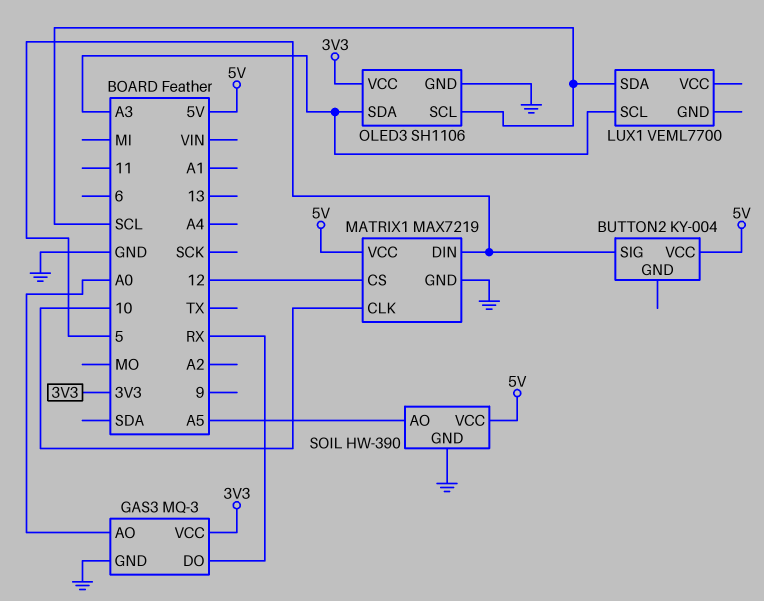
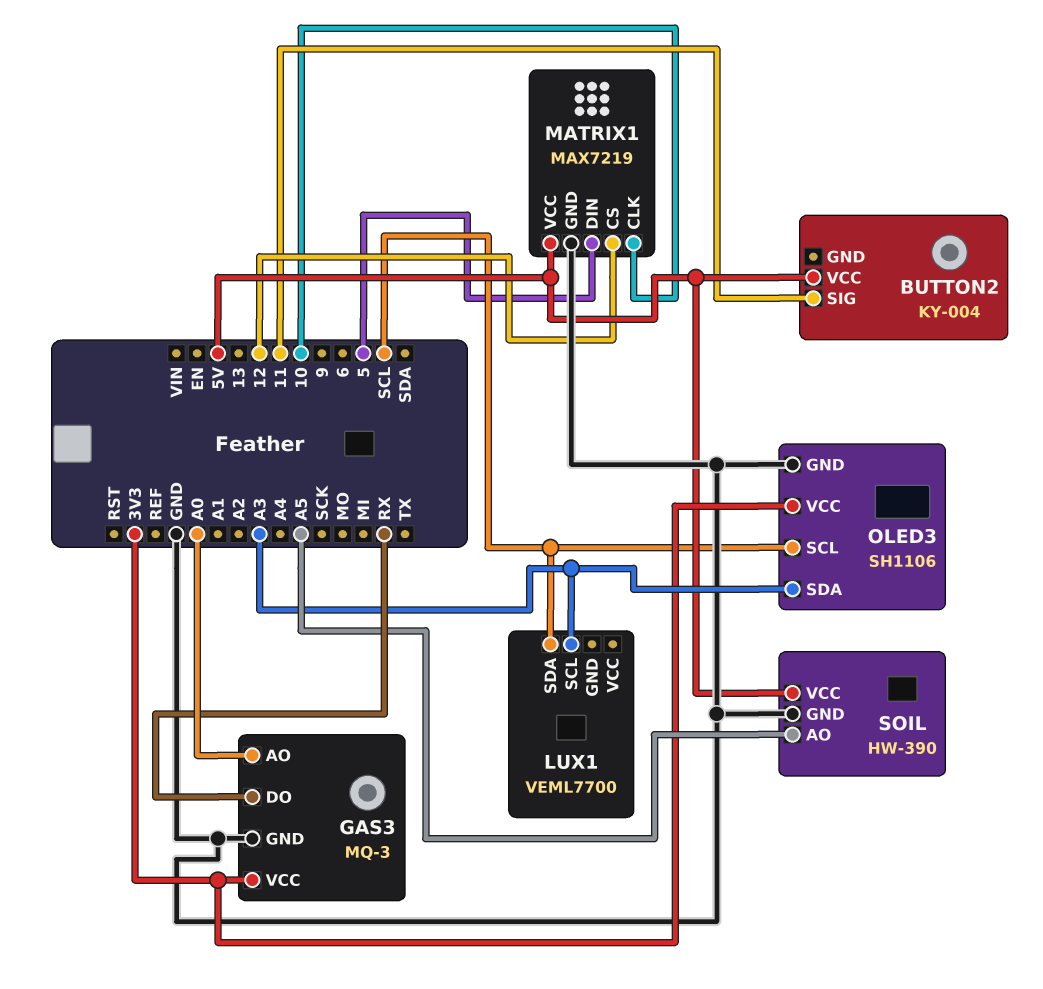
BUTTON2 pin SIG: 5 -> 11

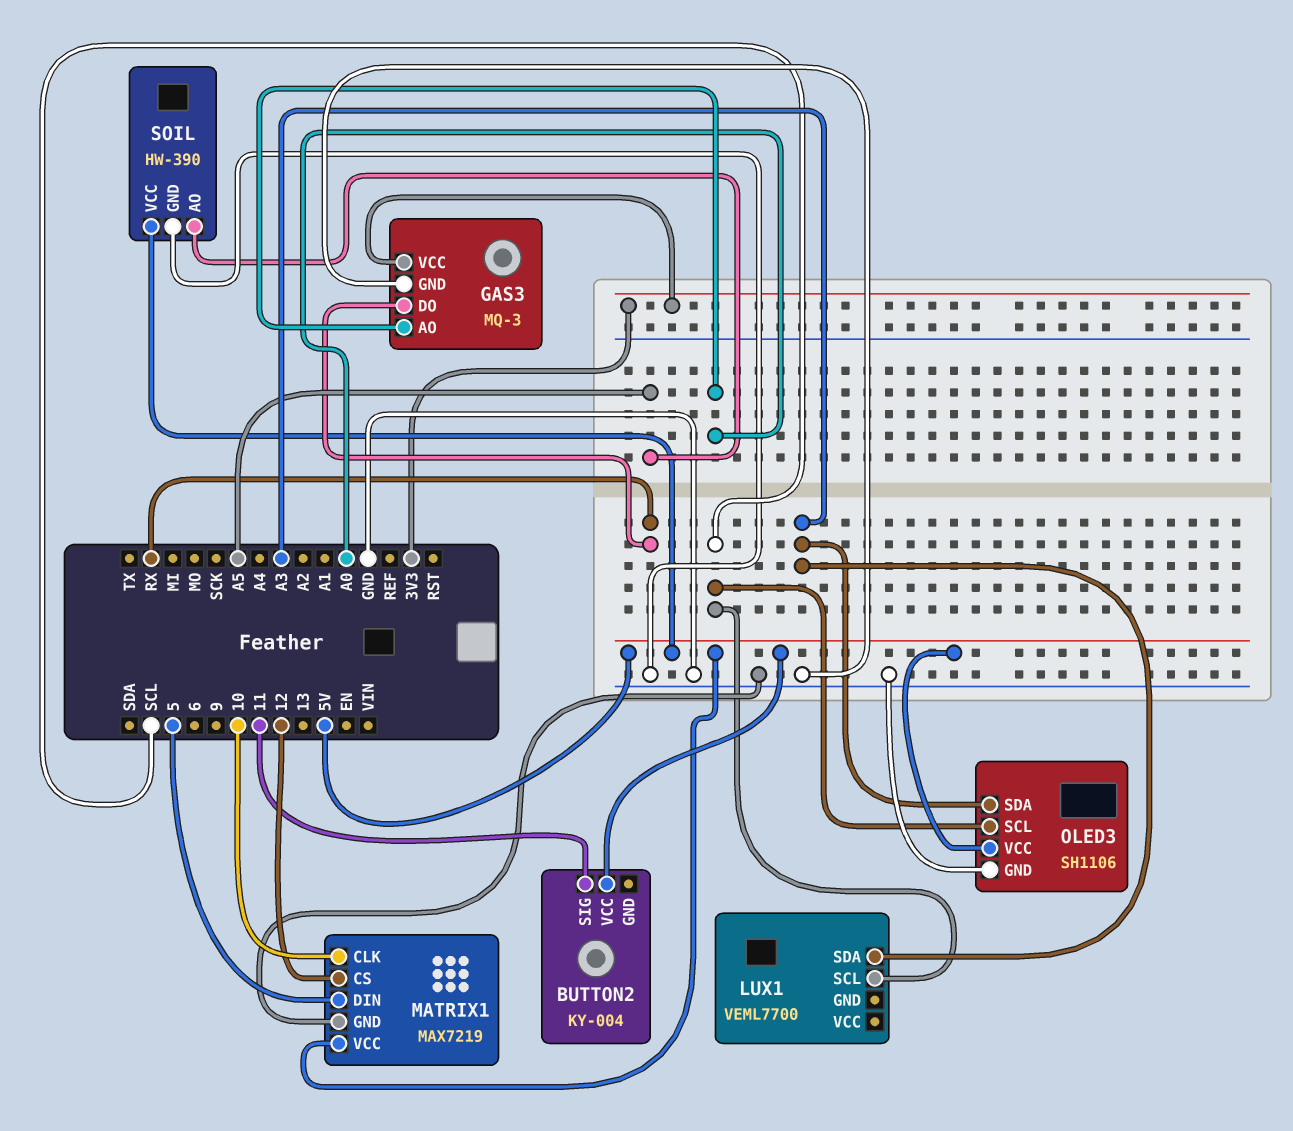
LUX1 pin SCL: A3 -> SCL
LUX1 pin SDA: SCL -> A3
OLED3 pin VCC: 3V3 -> 5V

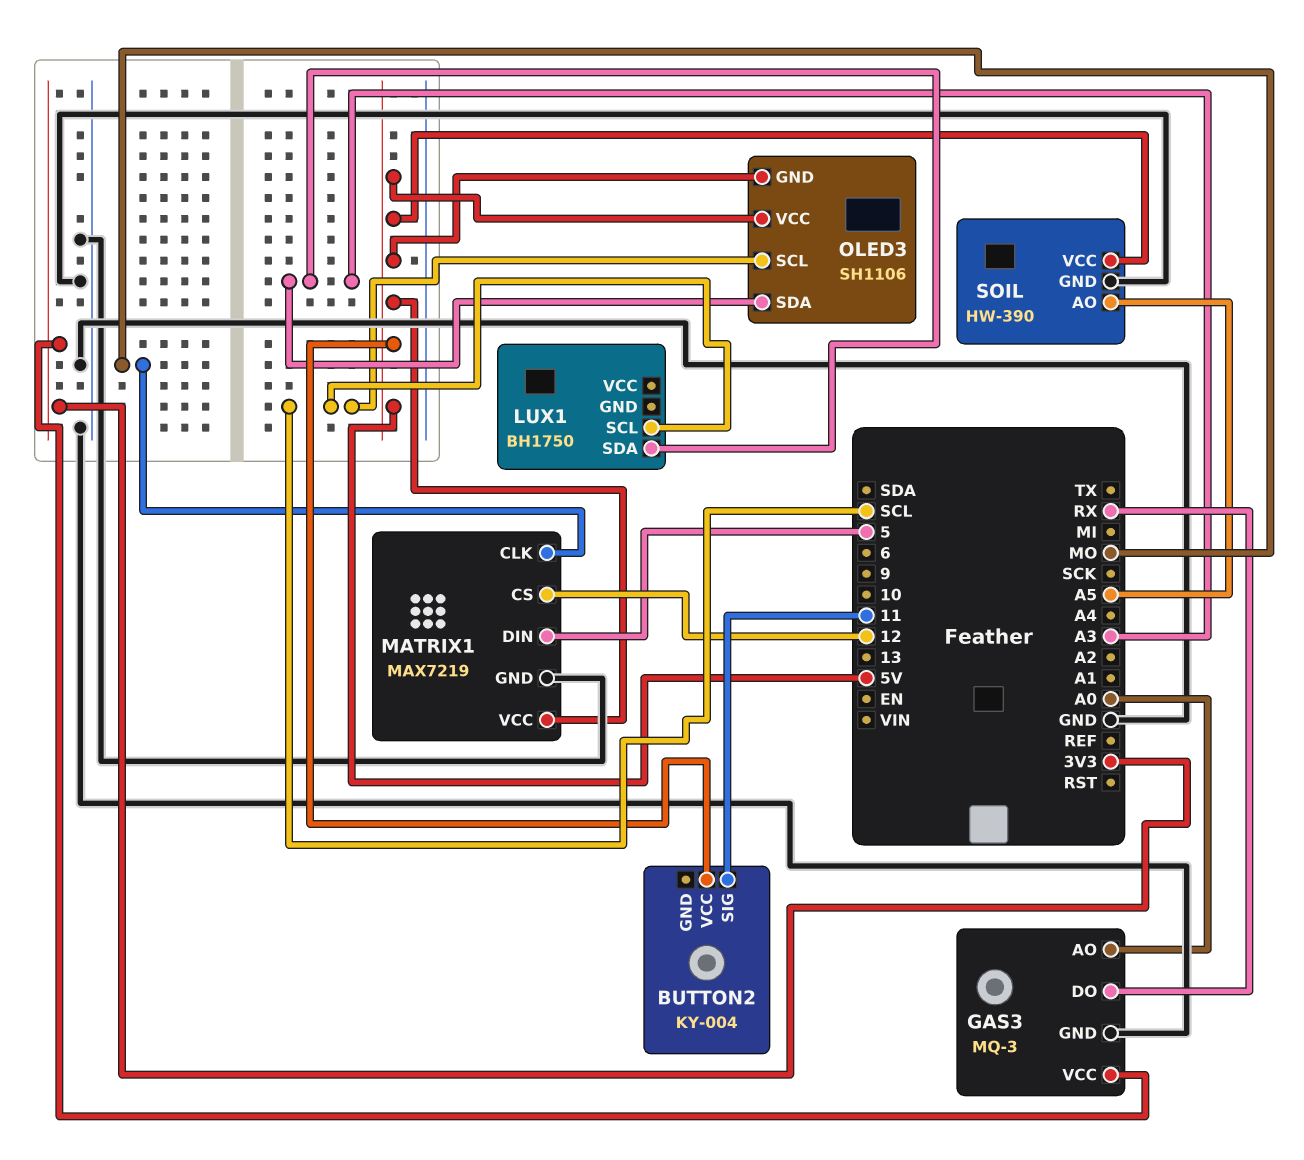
LUX1: VEML7700 -> BH1750
MATRIX1 pin CLK: 10 -> MO
OLED3 pin GND: GND -> 5V

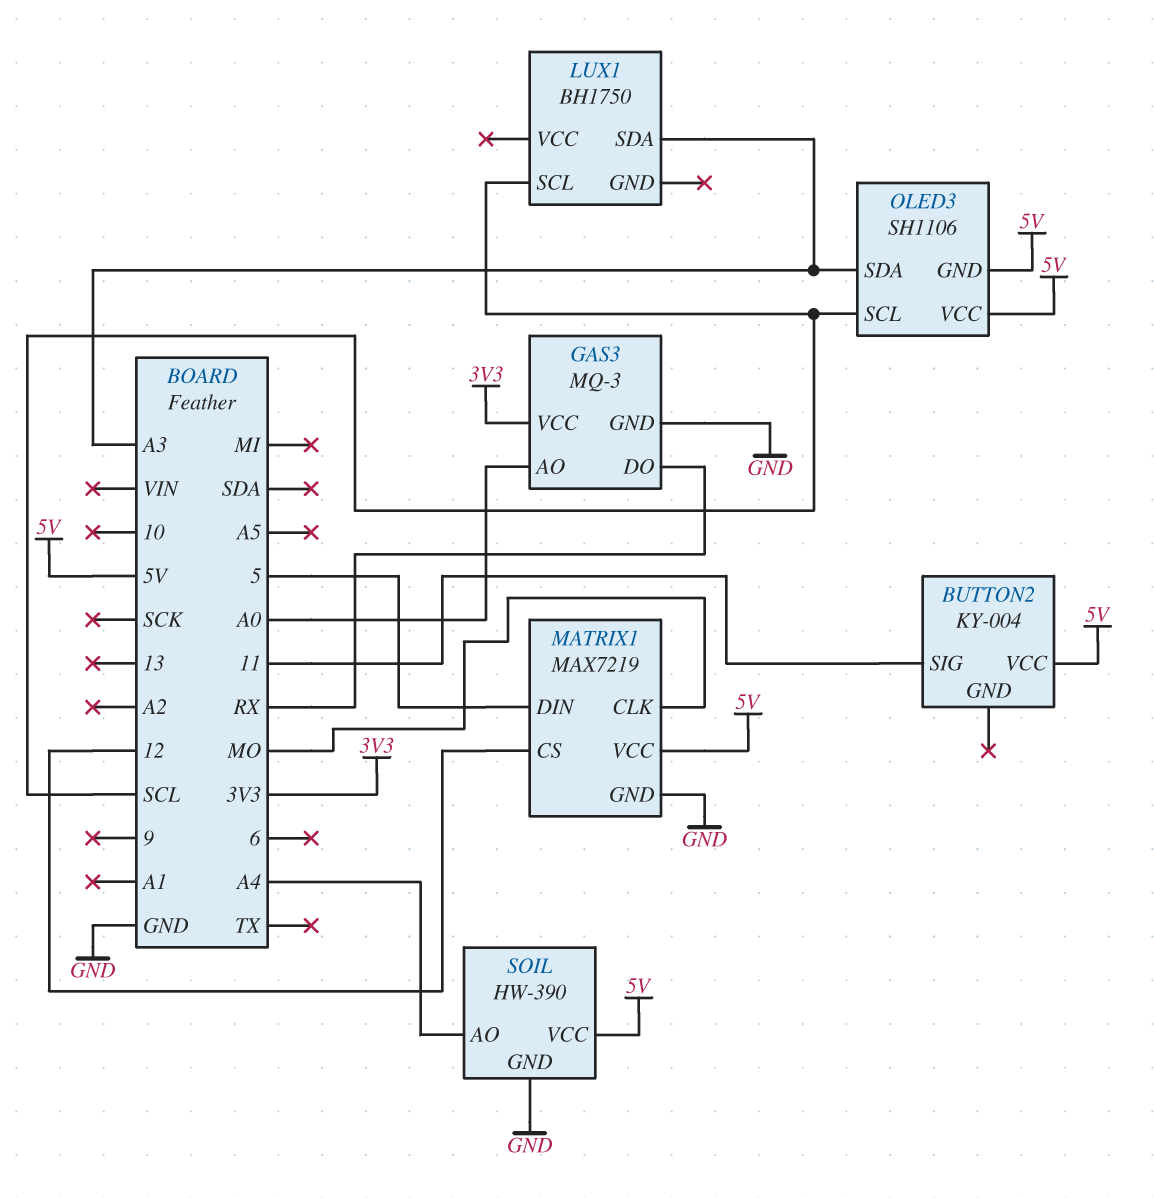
SOIL pin AO: A5 -> A4

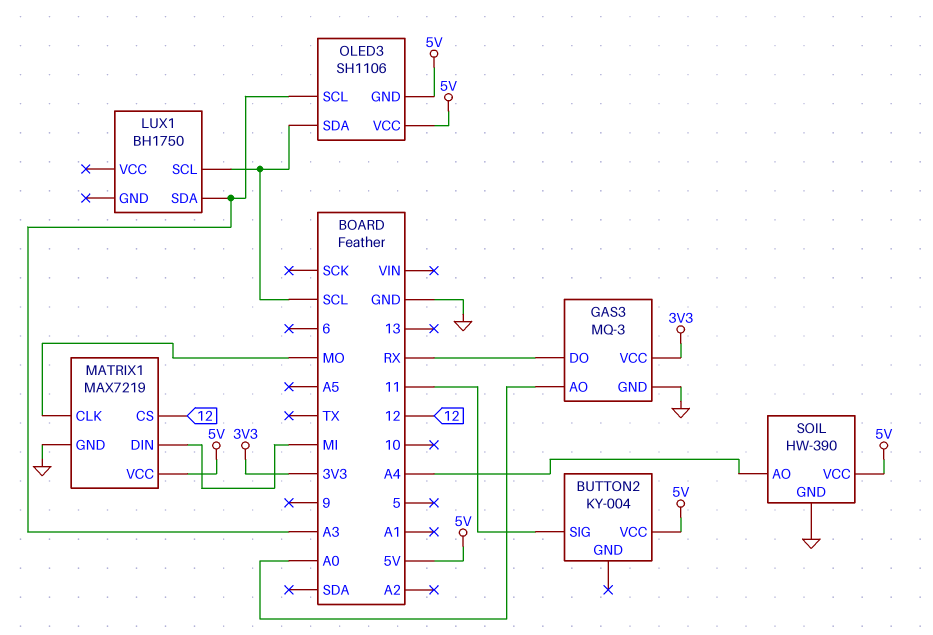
MATRIX1 pin DIN: 5 -> MI
OLED3 pin SCL: SCL -> A3
OLED3 pin SDA: A3 -> SCL

